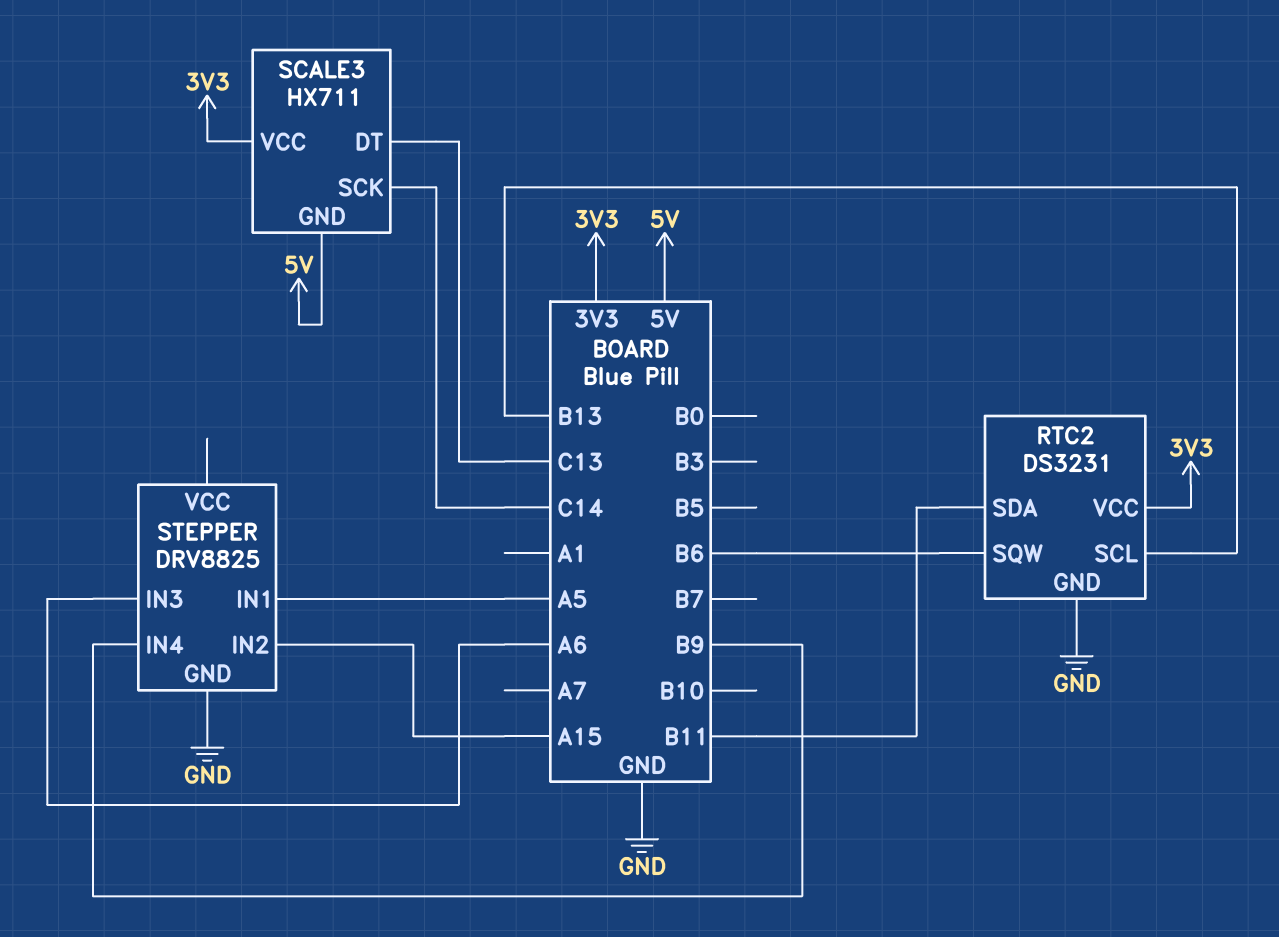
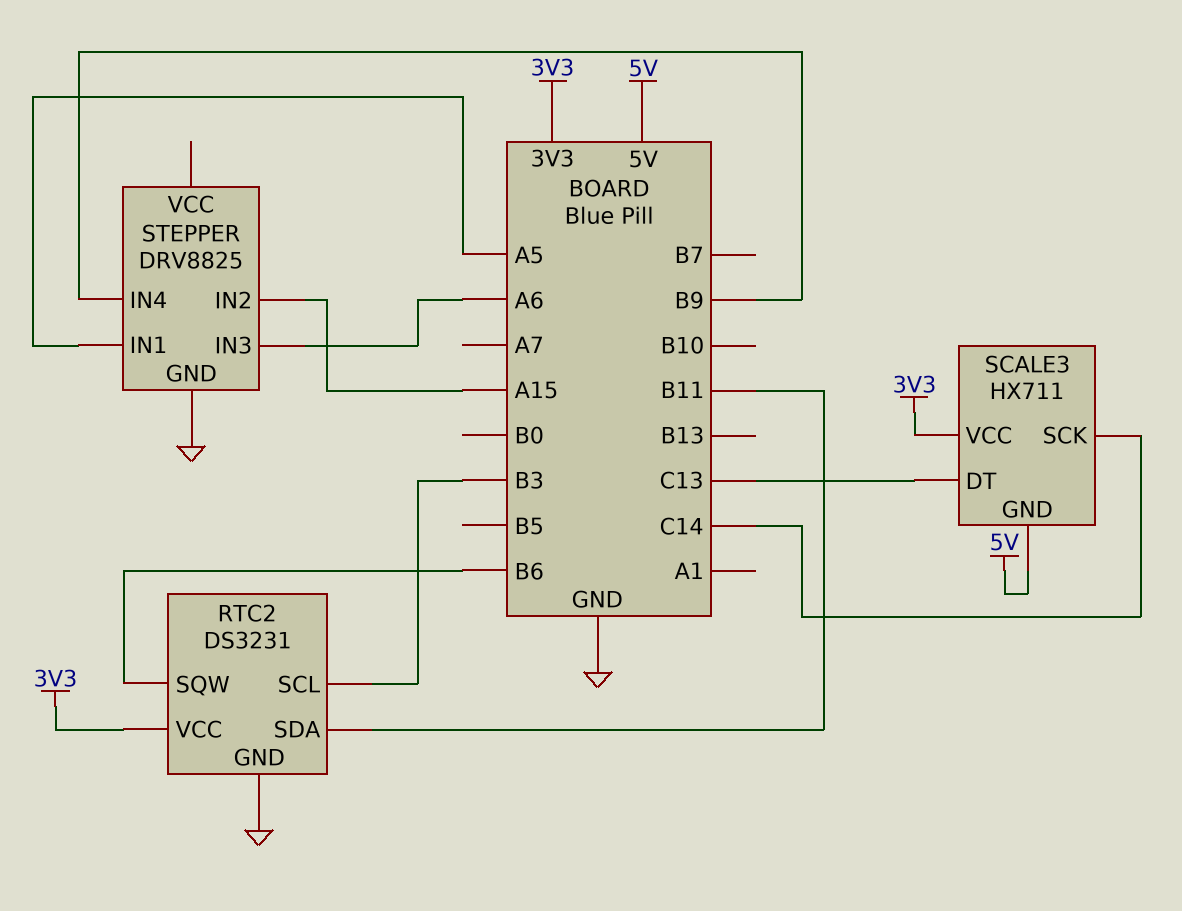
RTC2 pin SCL: B13 -> B3

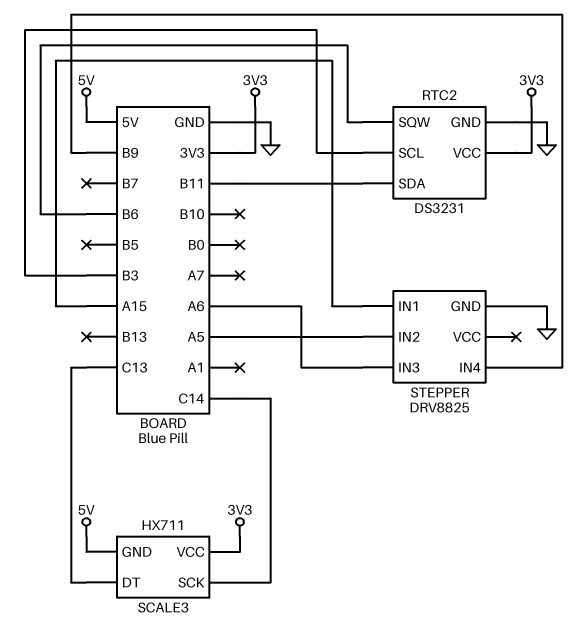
STEPPER pin IN1: A5 -> A15
STEPPER pin IN2: A15 -> A5

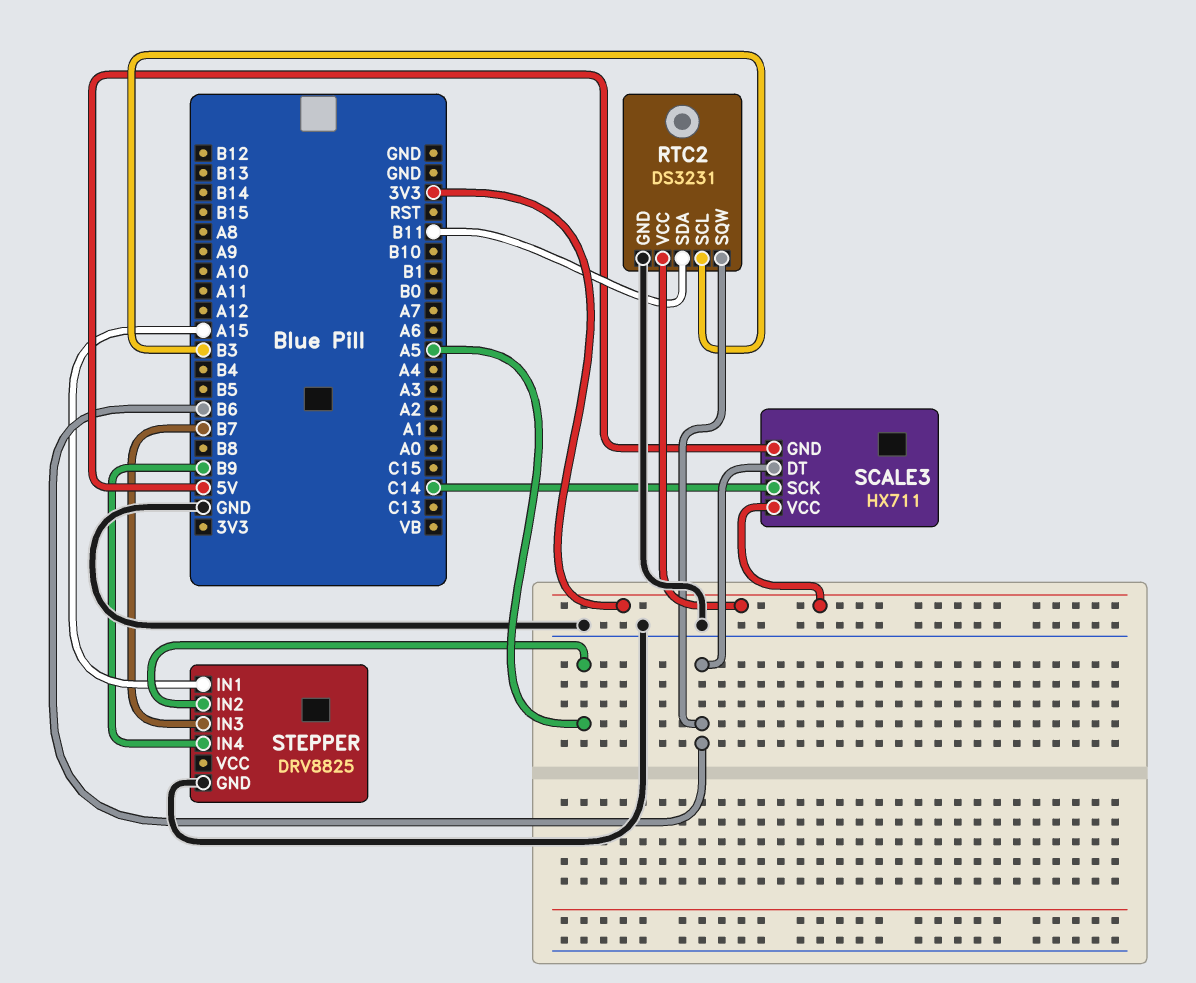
SCALE3 pin DT: C13 -> B6
STEPPER pin IN3: A6 -> B7

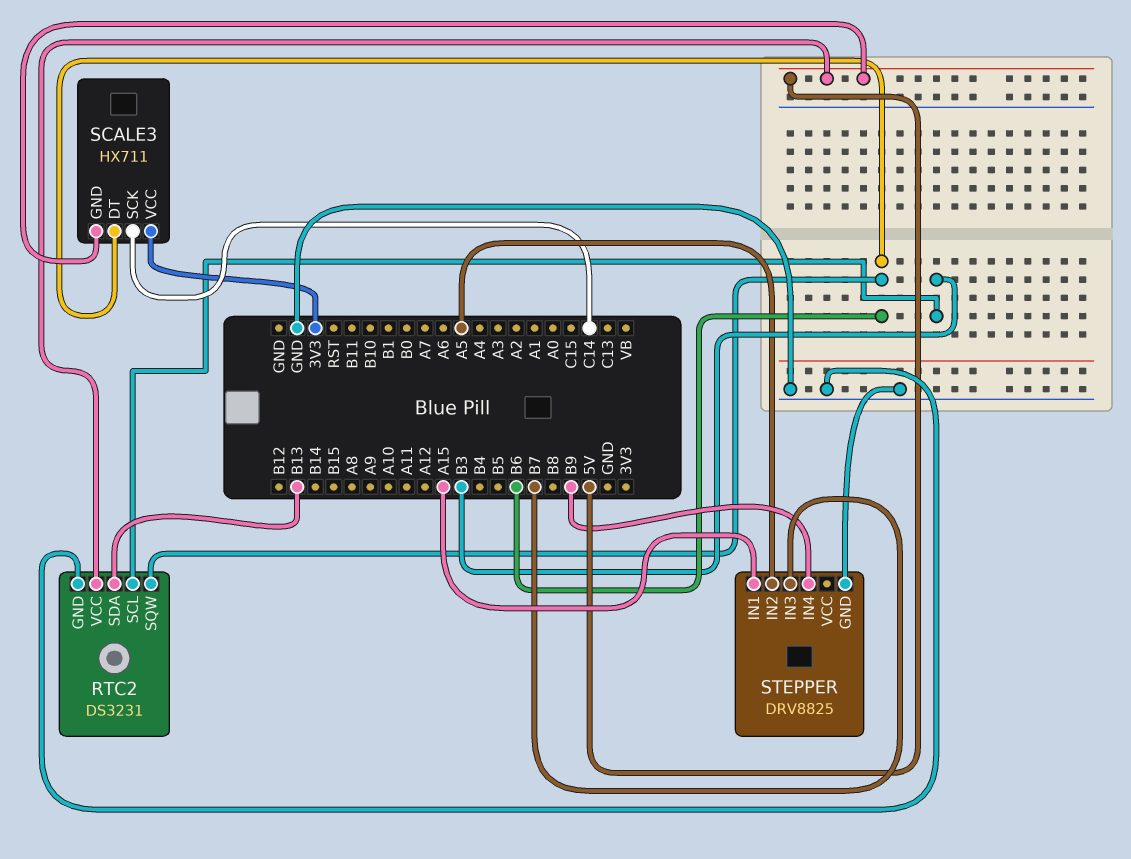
RTC2 pin SDA: B11 -> B13
RTC2 pin VCC: 3V3 -> 5V

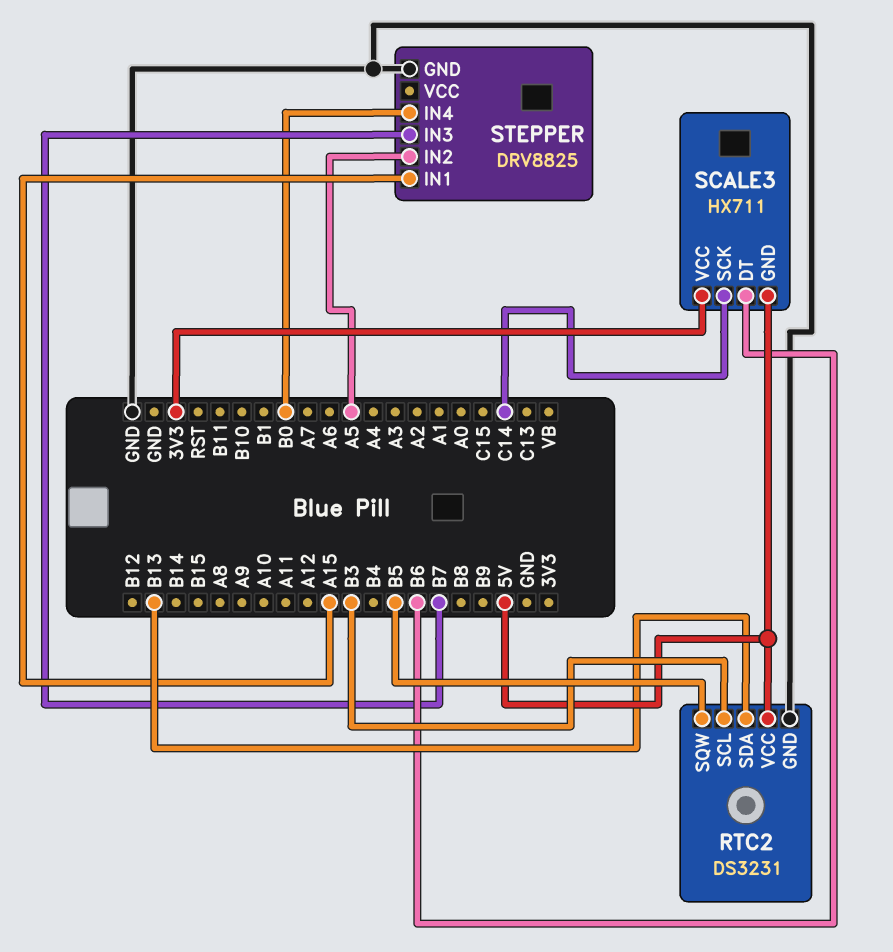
RTC2 pin SQW: B6 -> B5
STEPPER pin IN4: B9 -> B0

